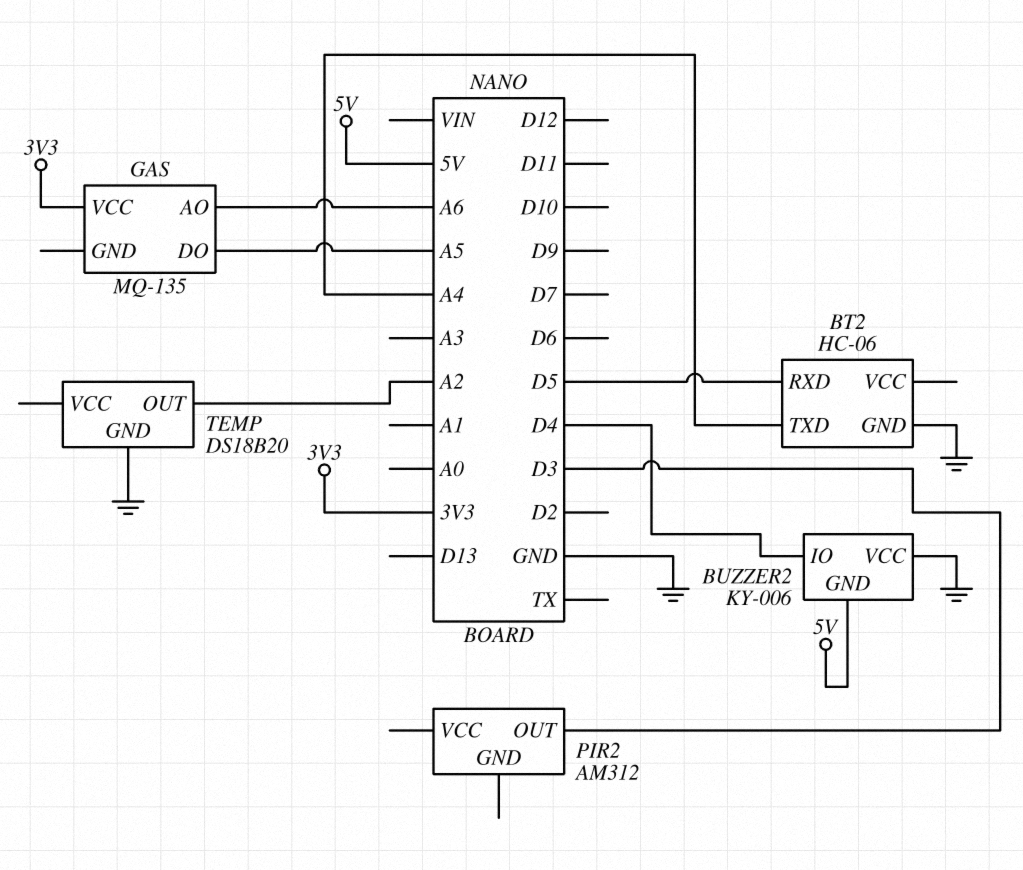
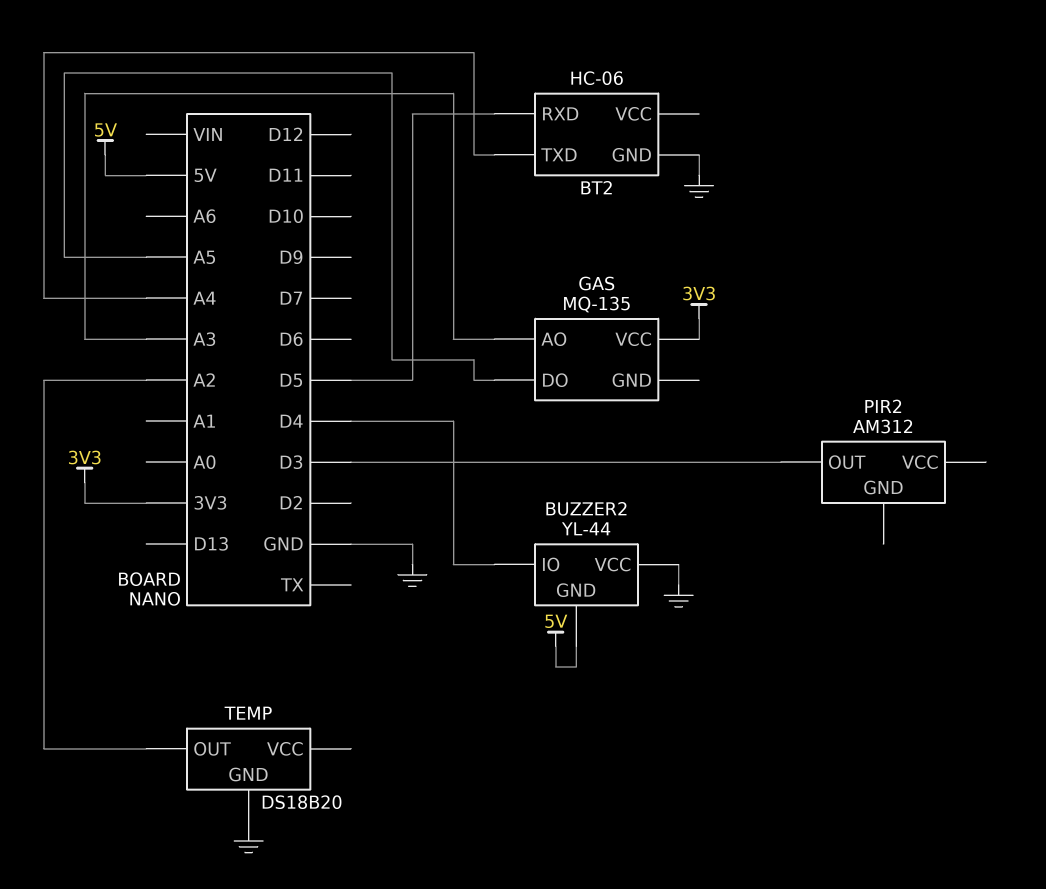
BUZZER2: KY-006 -> YL-44
GAS pin AO: A6 -> A3

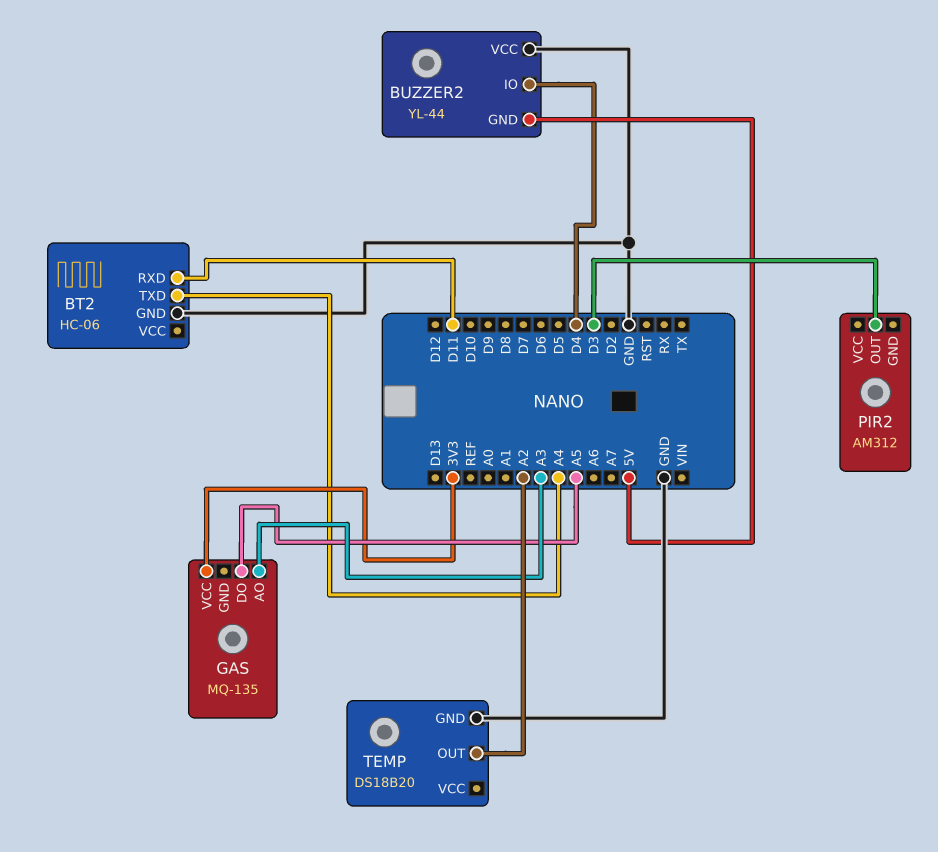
BT2 pin RXD: D5 -> D11

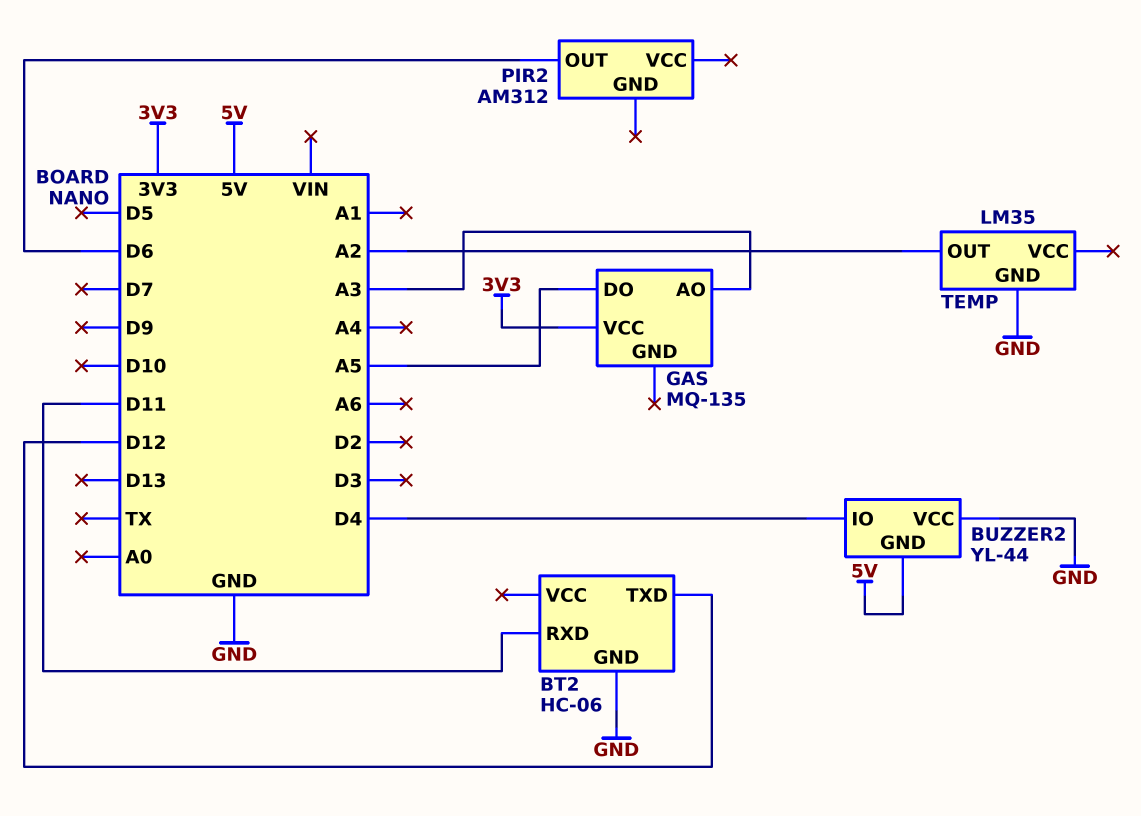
BT2 pin TXD: A4 -> D12
PIR2 pin OUT: D3 -> D6
TEMP: DS18B20 -> LM35

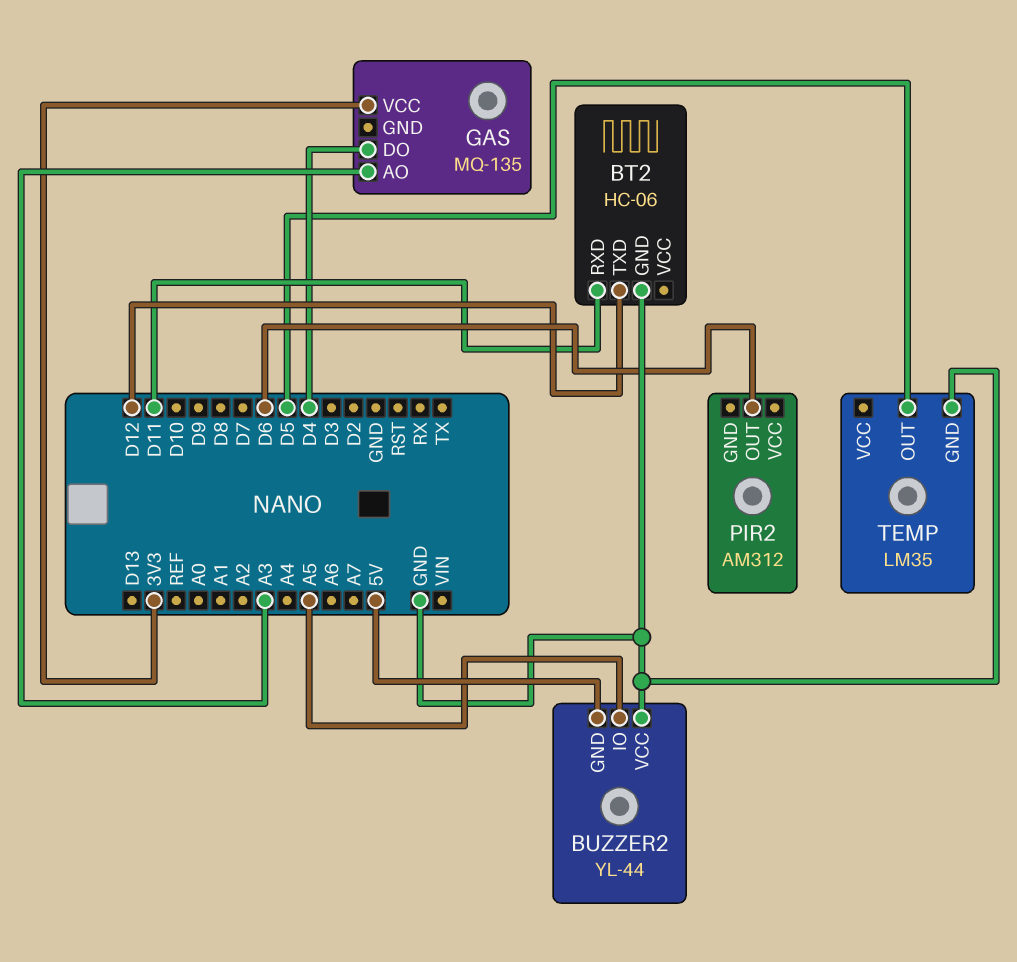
BUZZER2 pin IO: D4 -> A5
GAS pin DO: A5 -> D4
TEMP pin OUT: A2 -> D5

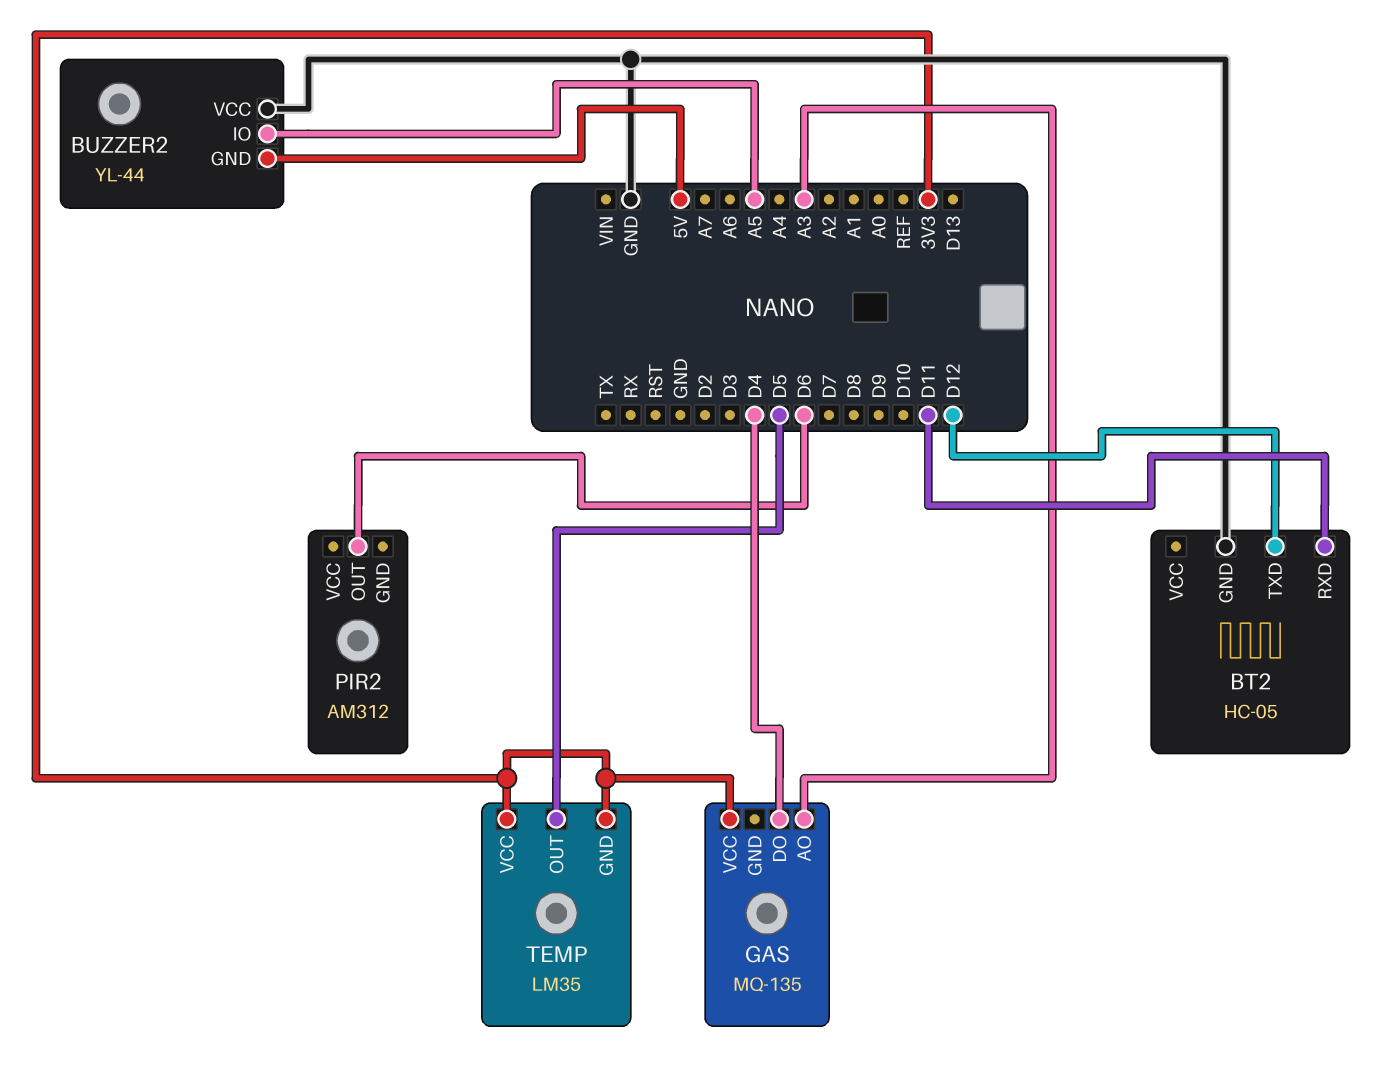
BT2: HC-06 -> HC-05
TEMP pin GND: GND -> 3V3
TEMP pin VCC: none -> 3V3

